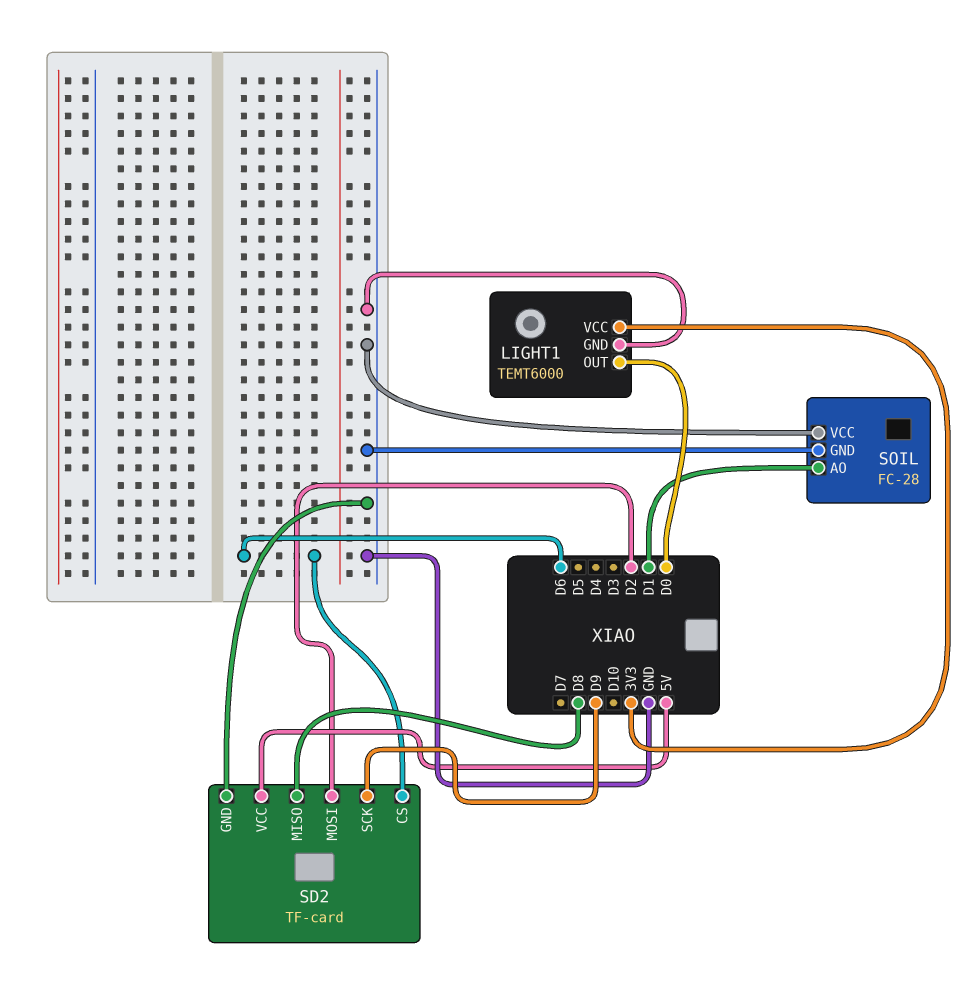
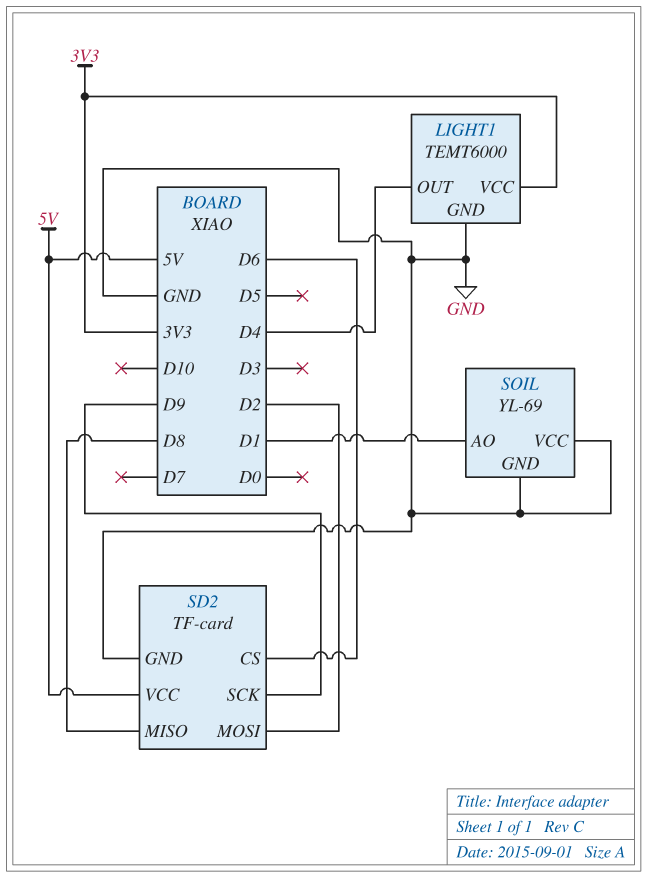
LIGHT1 pin OUT: D0 -> D4
SOIL: FC-28 -> YL-69

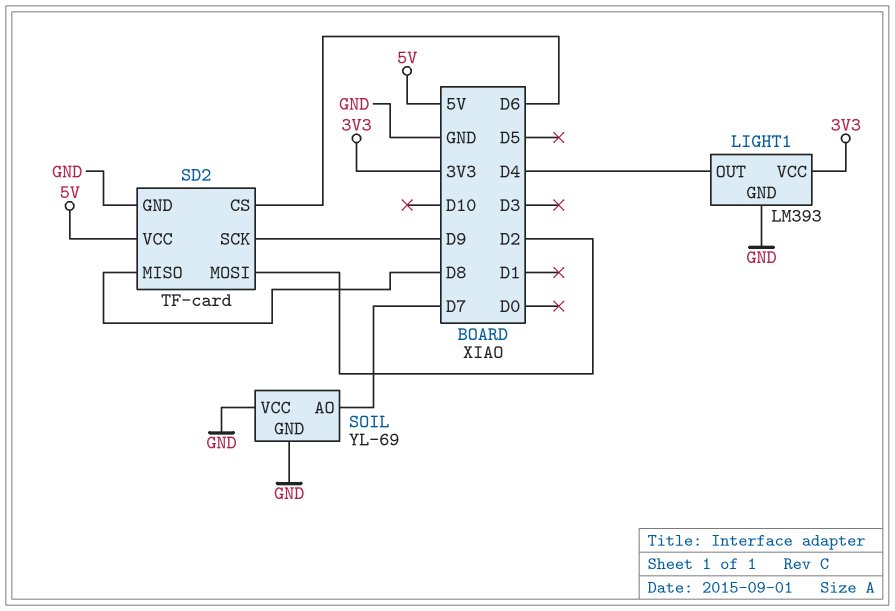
LIGHT1: TEMT6000 -> LM393
SOIL pin AO: D1 -> D7

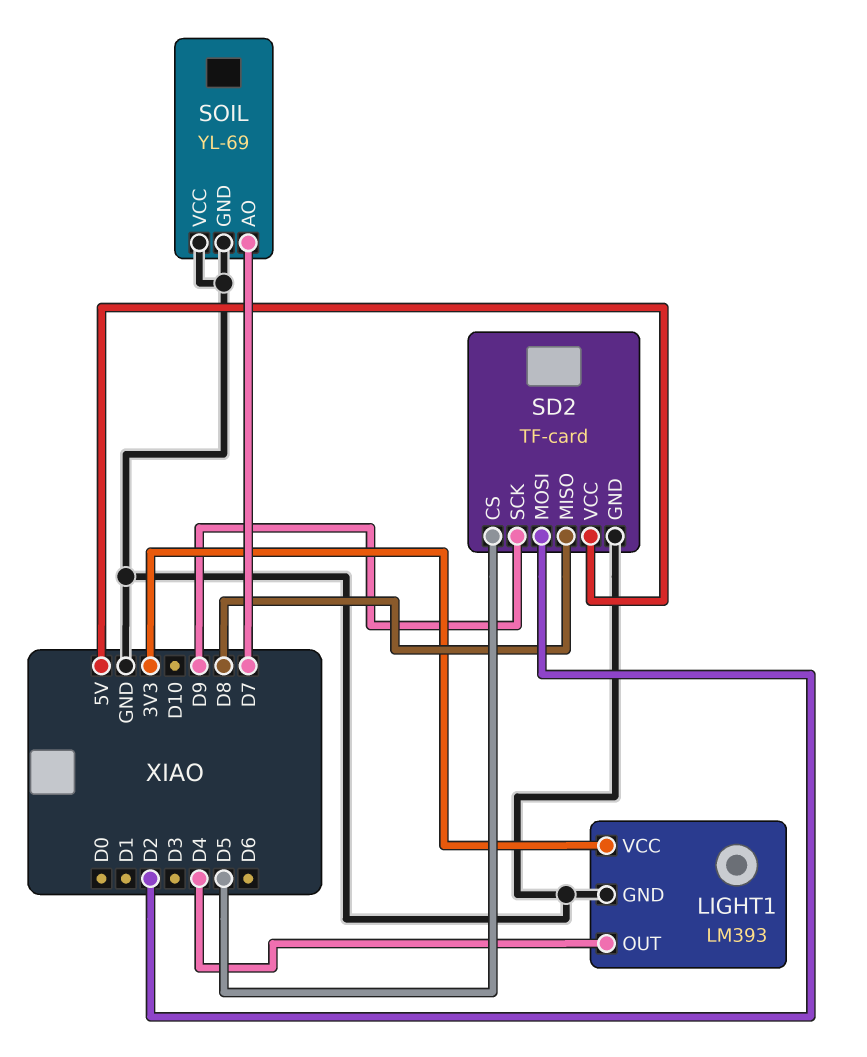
SD2 pin CS: D6 -> D5

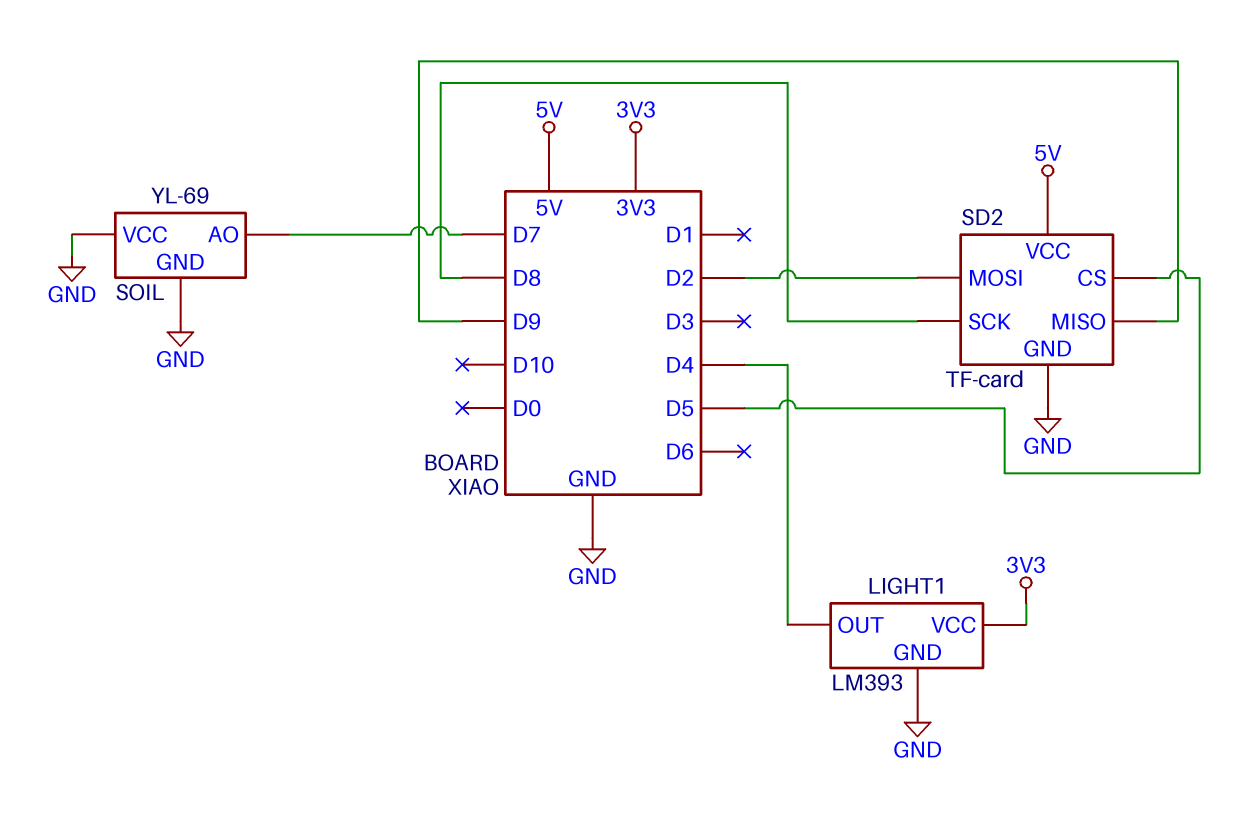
SD2 pin MISO: D8 -> D9
SD2 pin SCK: D9 -> D8

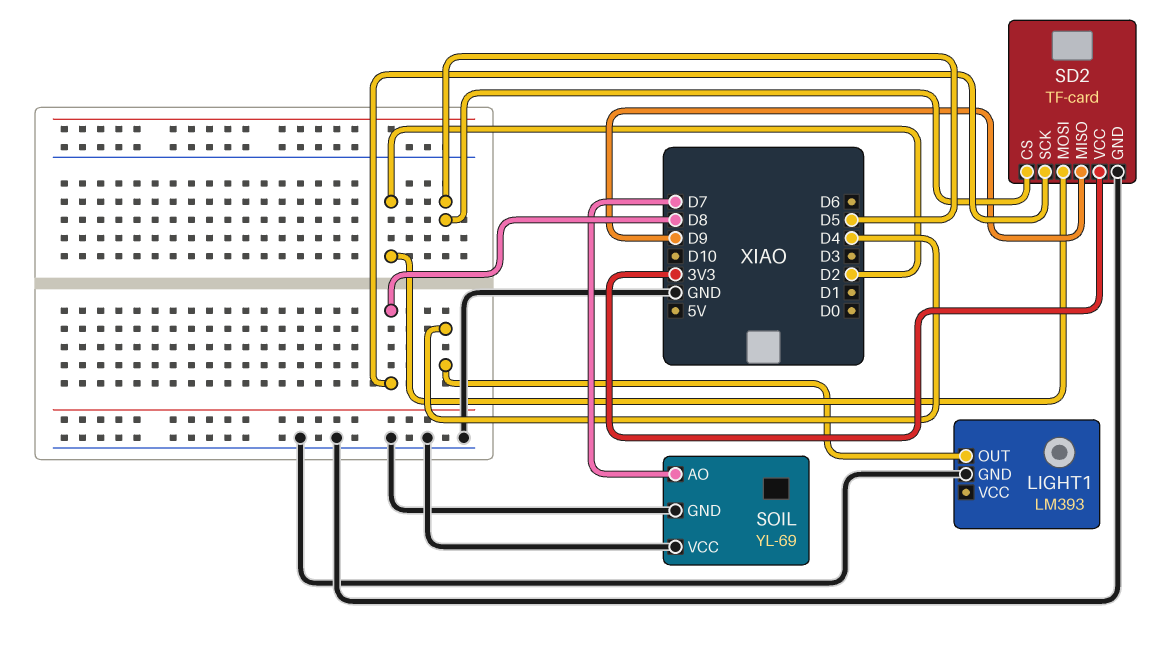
LIGHT1 pin VCC: 3V3 -> none
SD2 pin VCC: 5V -> 3V3

